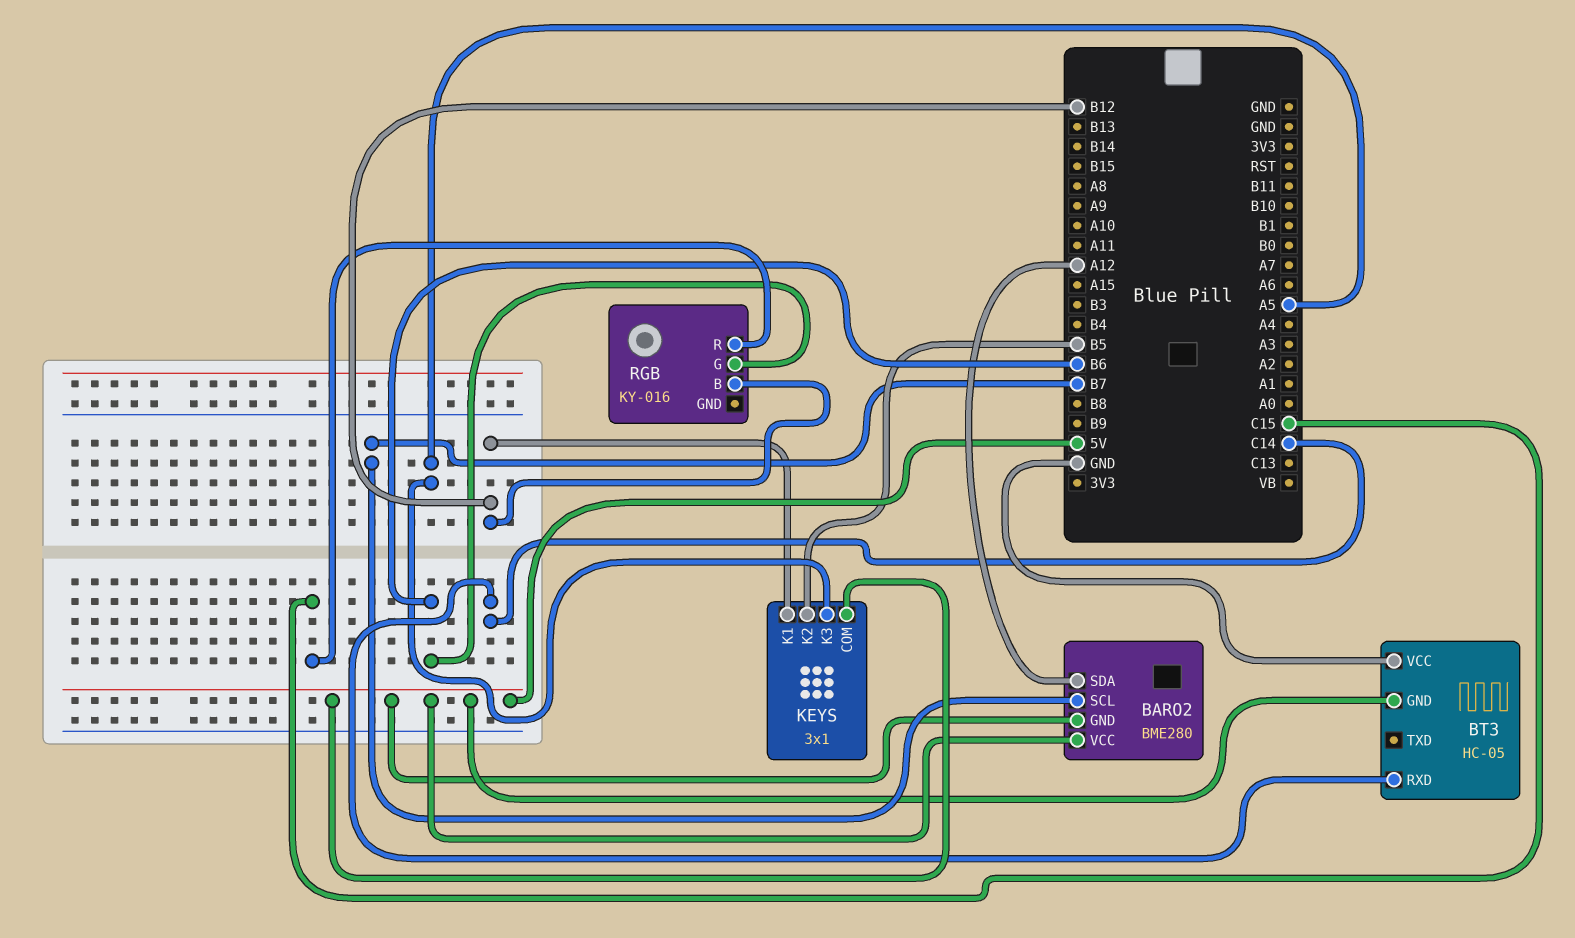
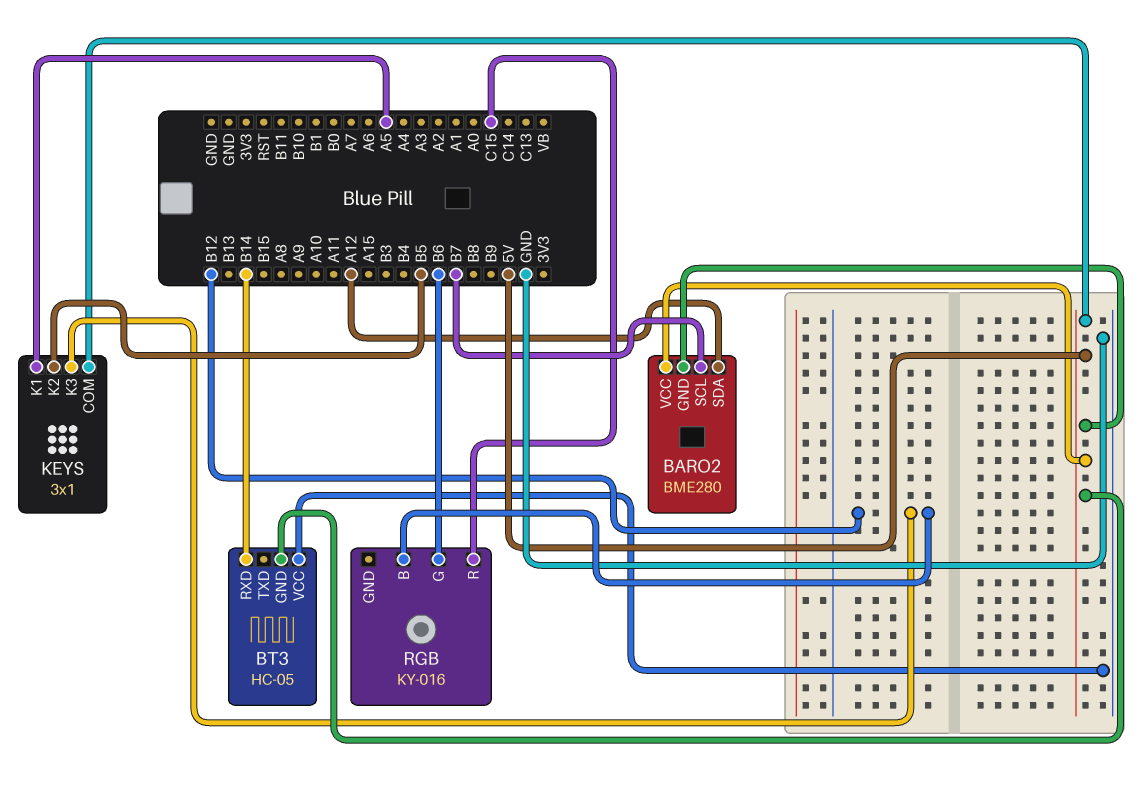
BT3 pin RXD: C14 -> B14
KEYS pin K1: B12 -> A5
KEYS pin K3: A5 -> B12

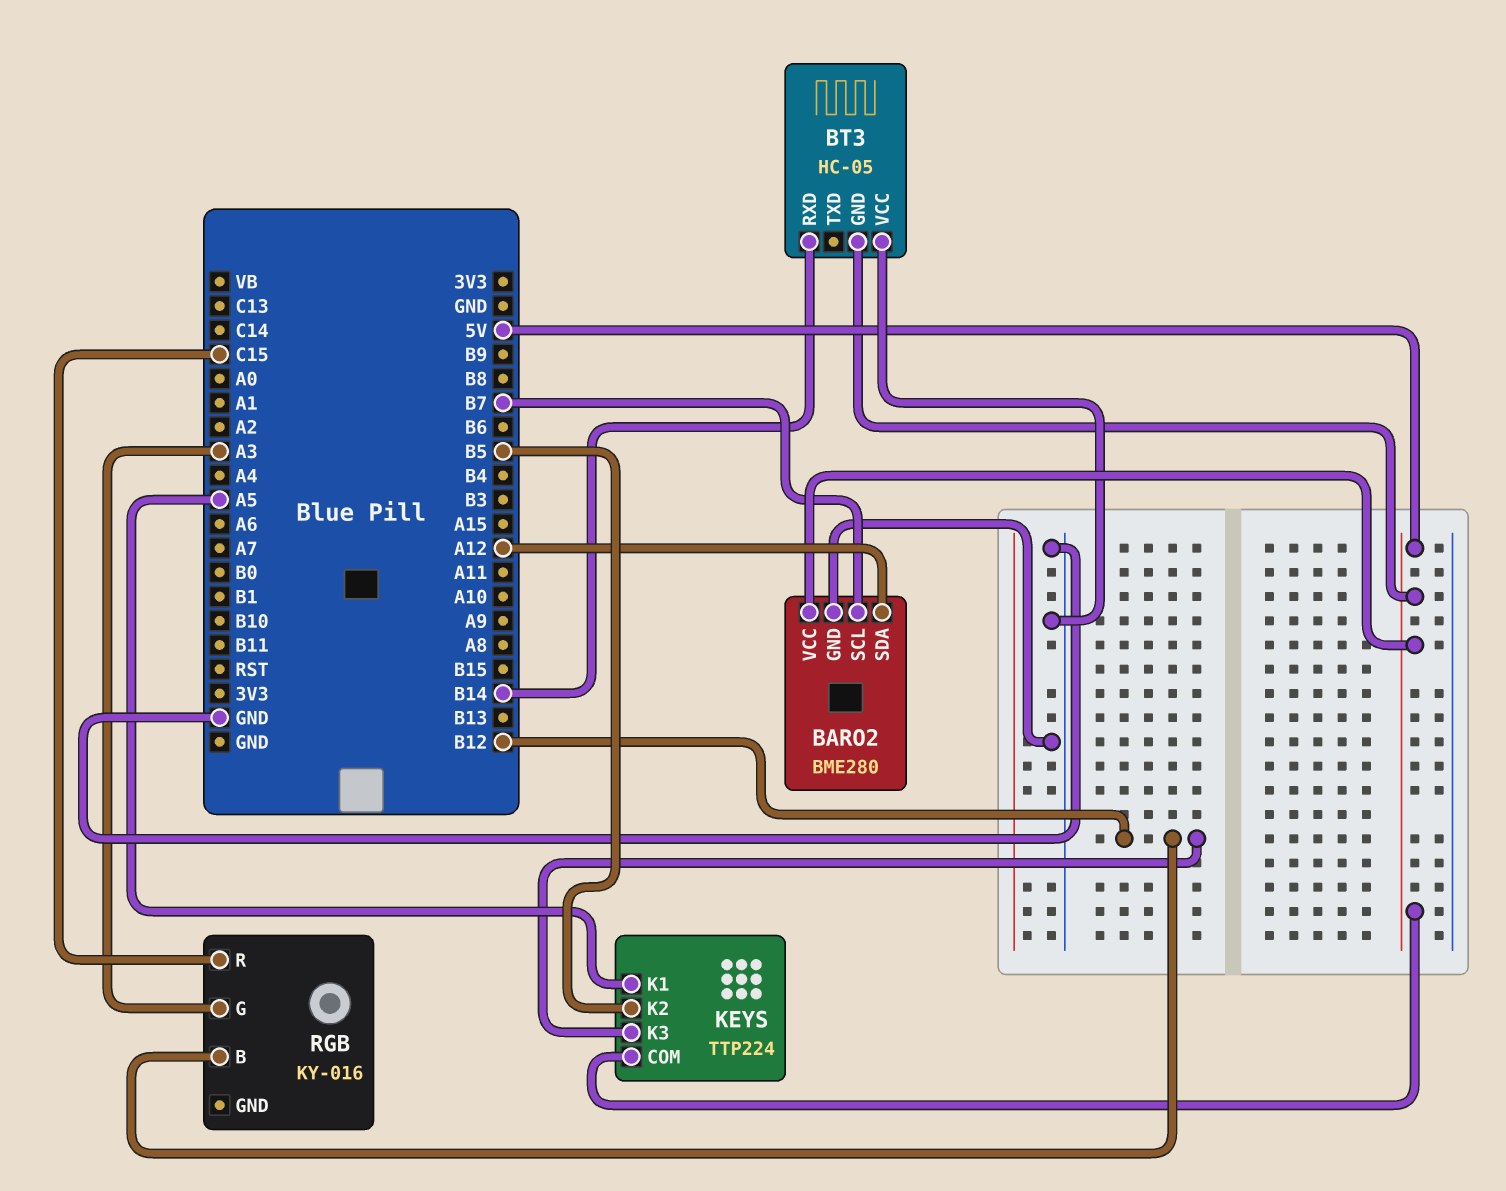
BARO2 pin GND: 5V -> GND
KEYS: 3x1 -> TTP224
RGB pin G: B6 -> A3

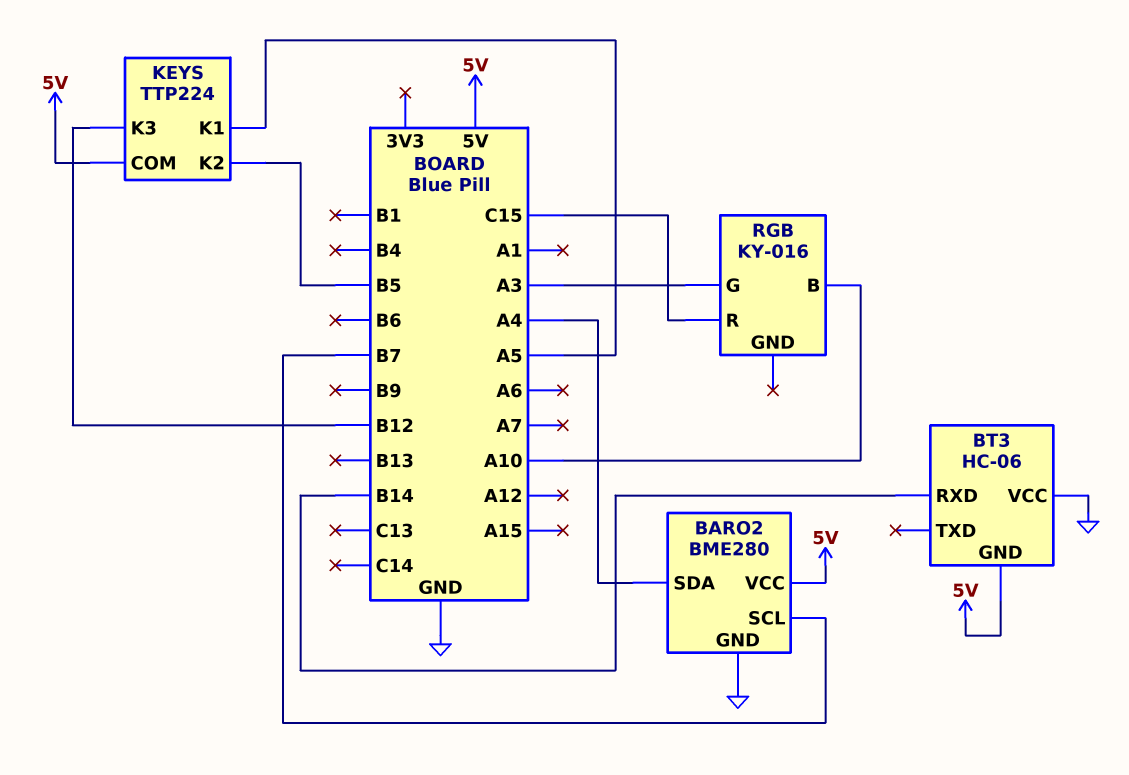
BARO2 pin SDA: A12 -> A4
BT3: HC-05 -> HC-06
RGB pin B: B12 -> A10

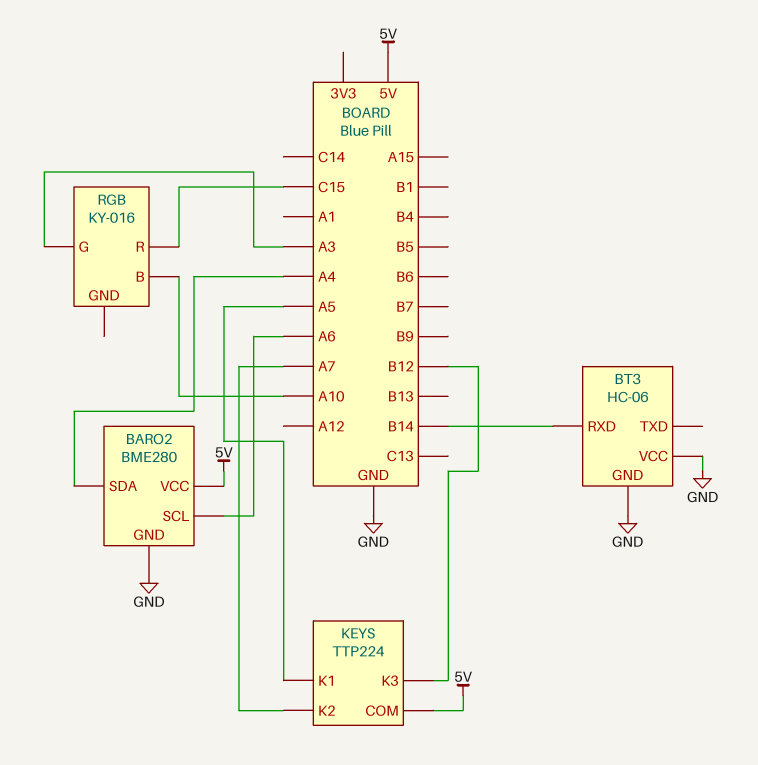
BARO2 pin SCL: B7 -> A6
BT3 pin GND: 5V -> GND
KEYS pin K2: B5 -> A7

